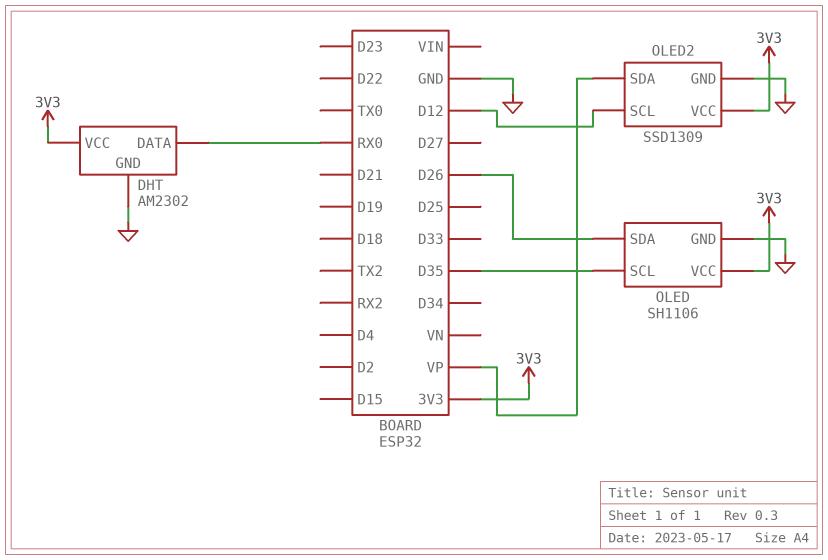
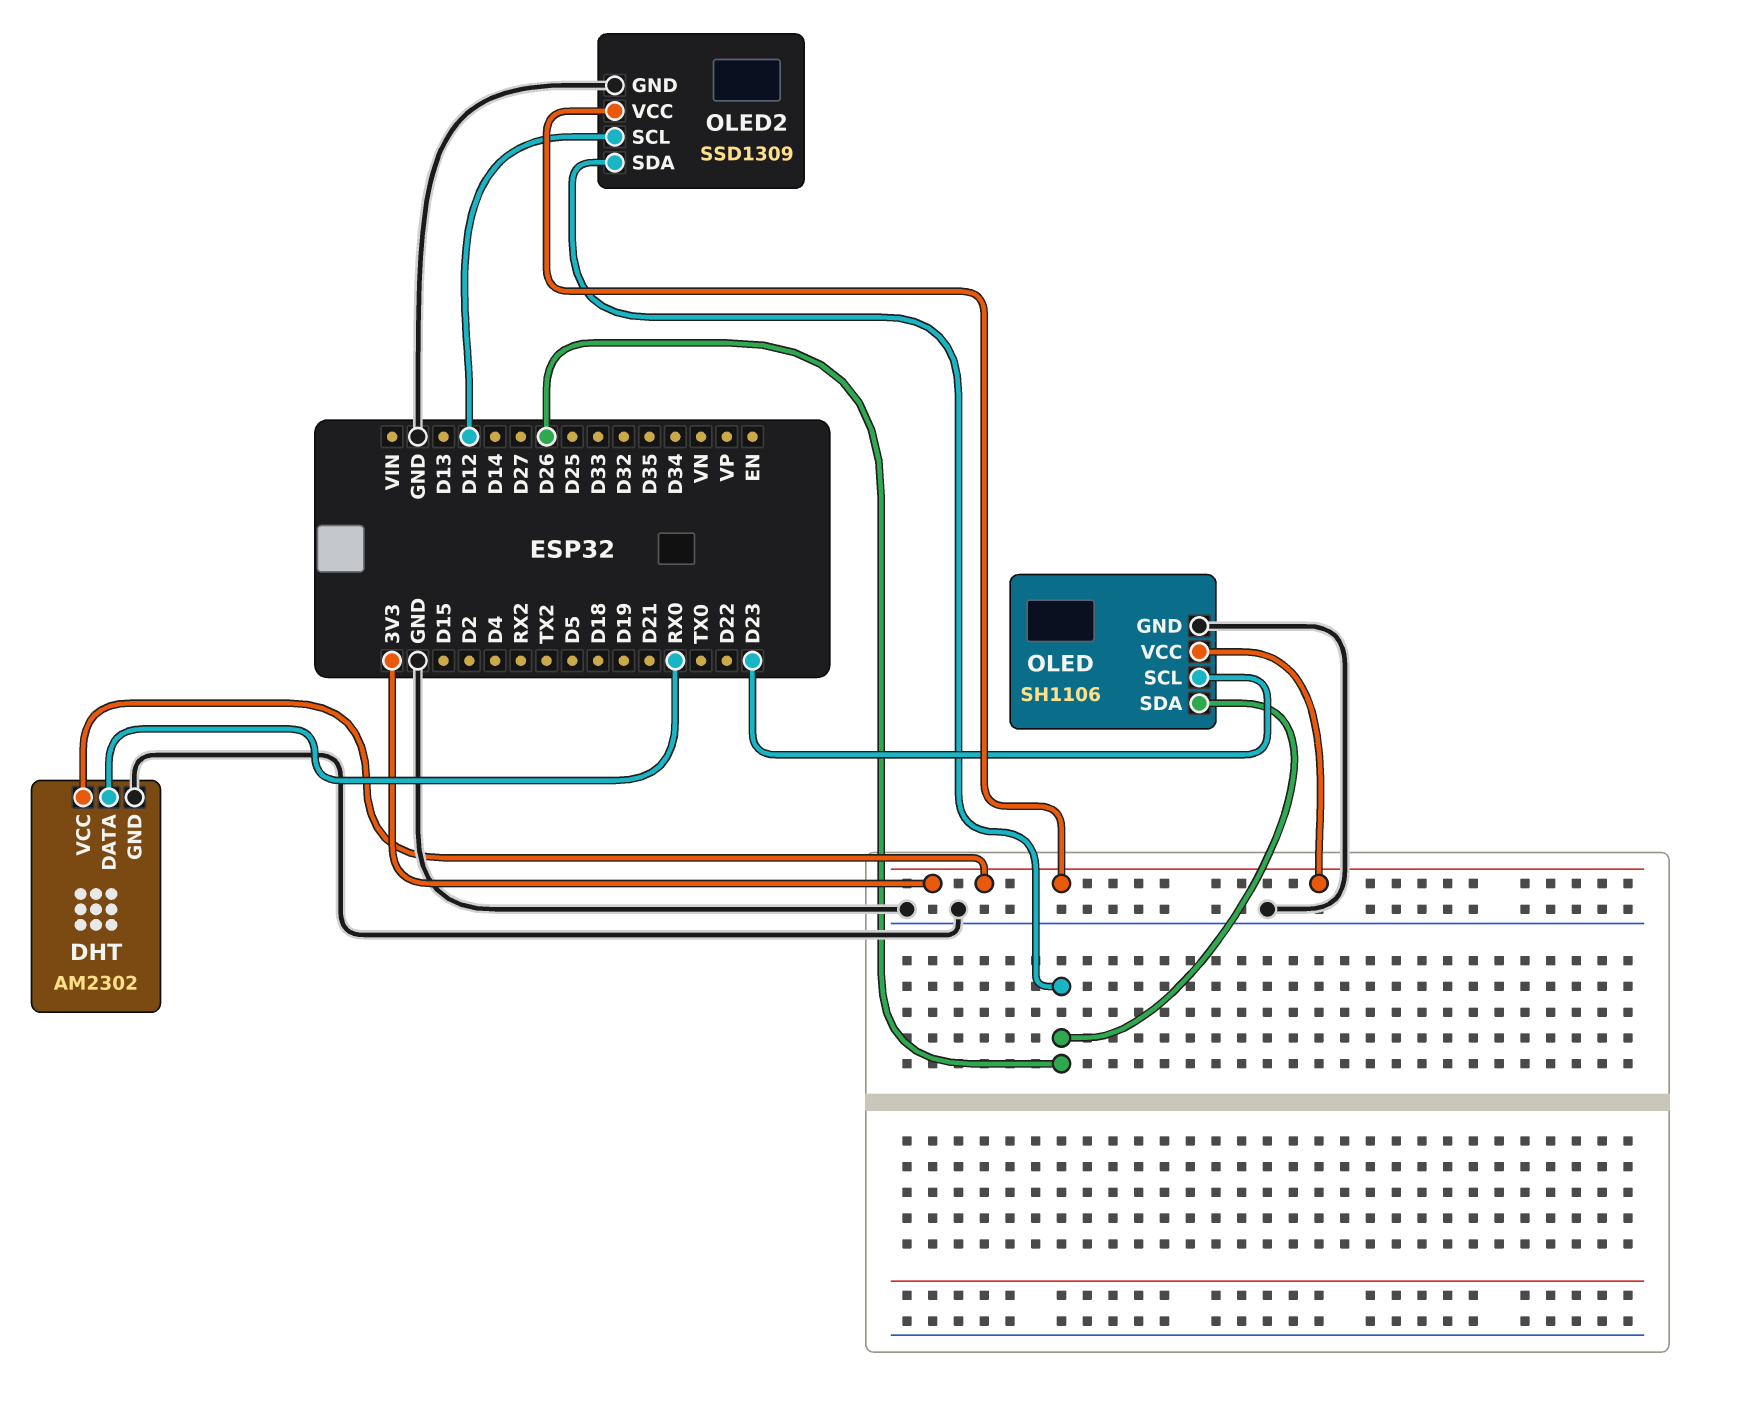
OLED pin SCL: D35 -> D23
OLED2 pin SDA: VP -> D26

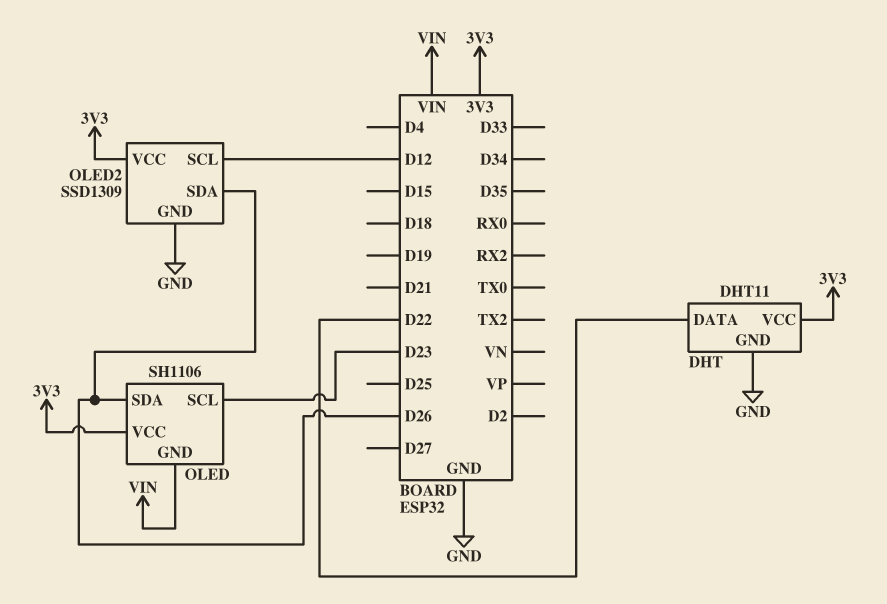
DHT: AM2302 -> DHT11
DHT pin DATA: RX0 -> D22
OLED pin GND: GND -> VIN

